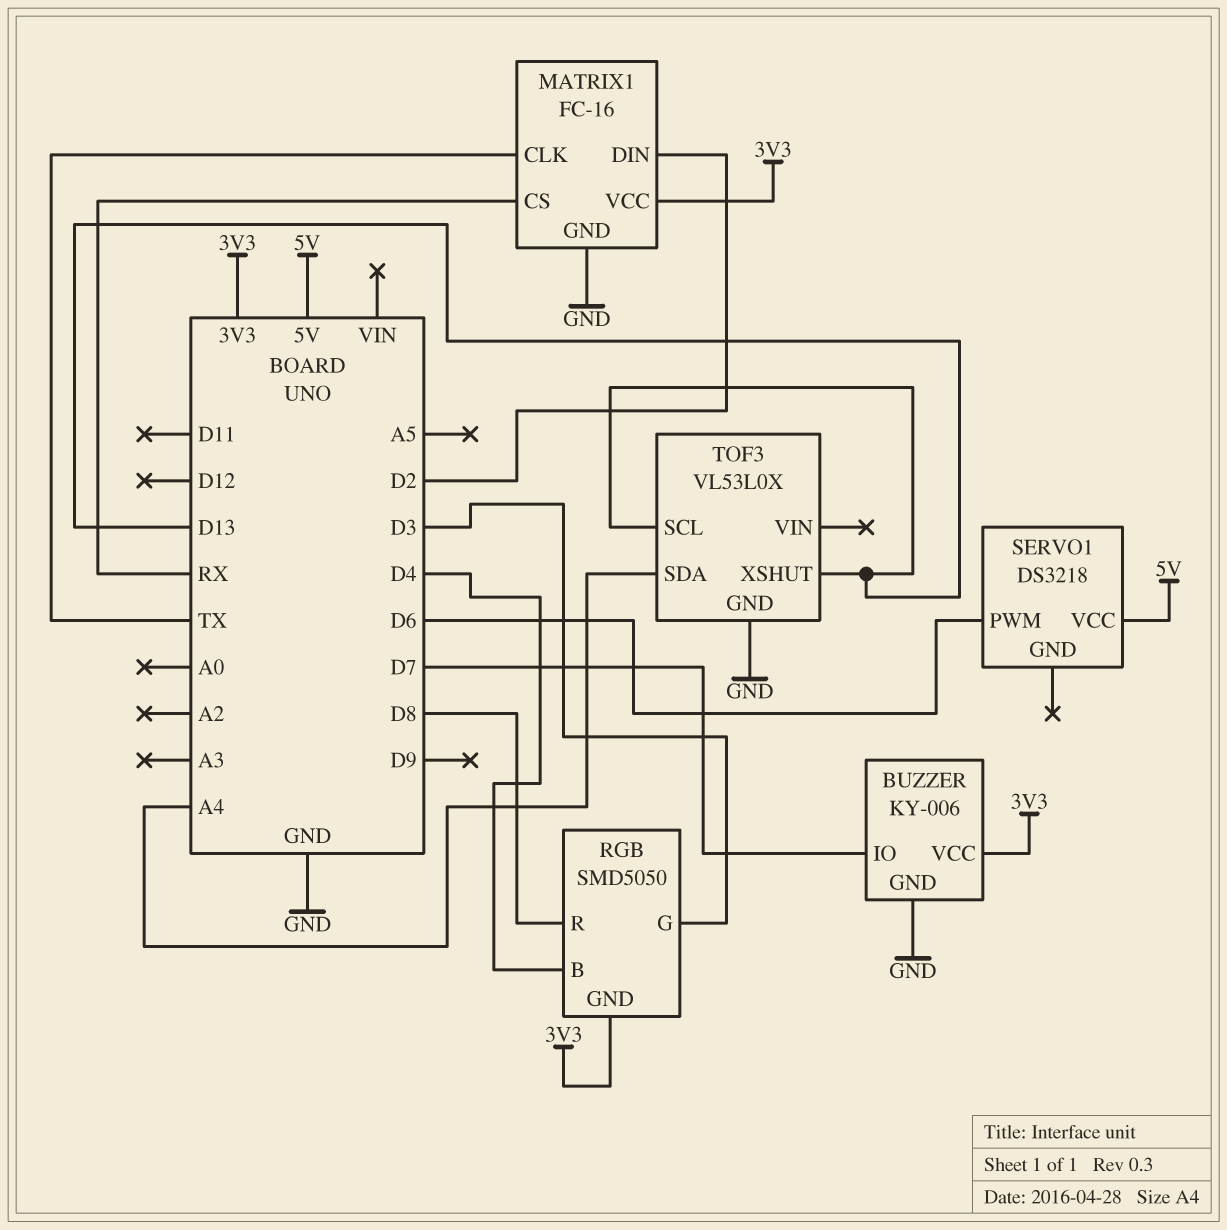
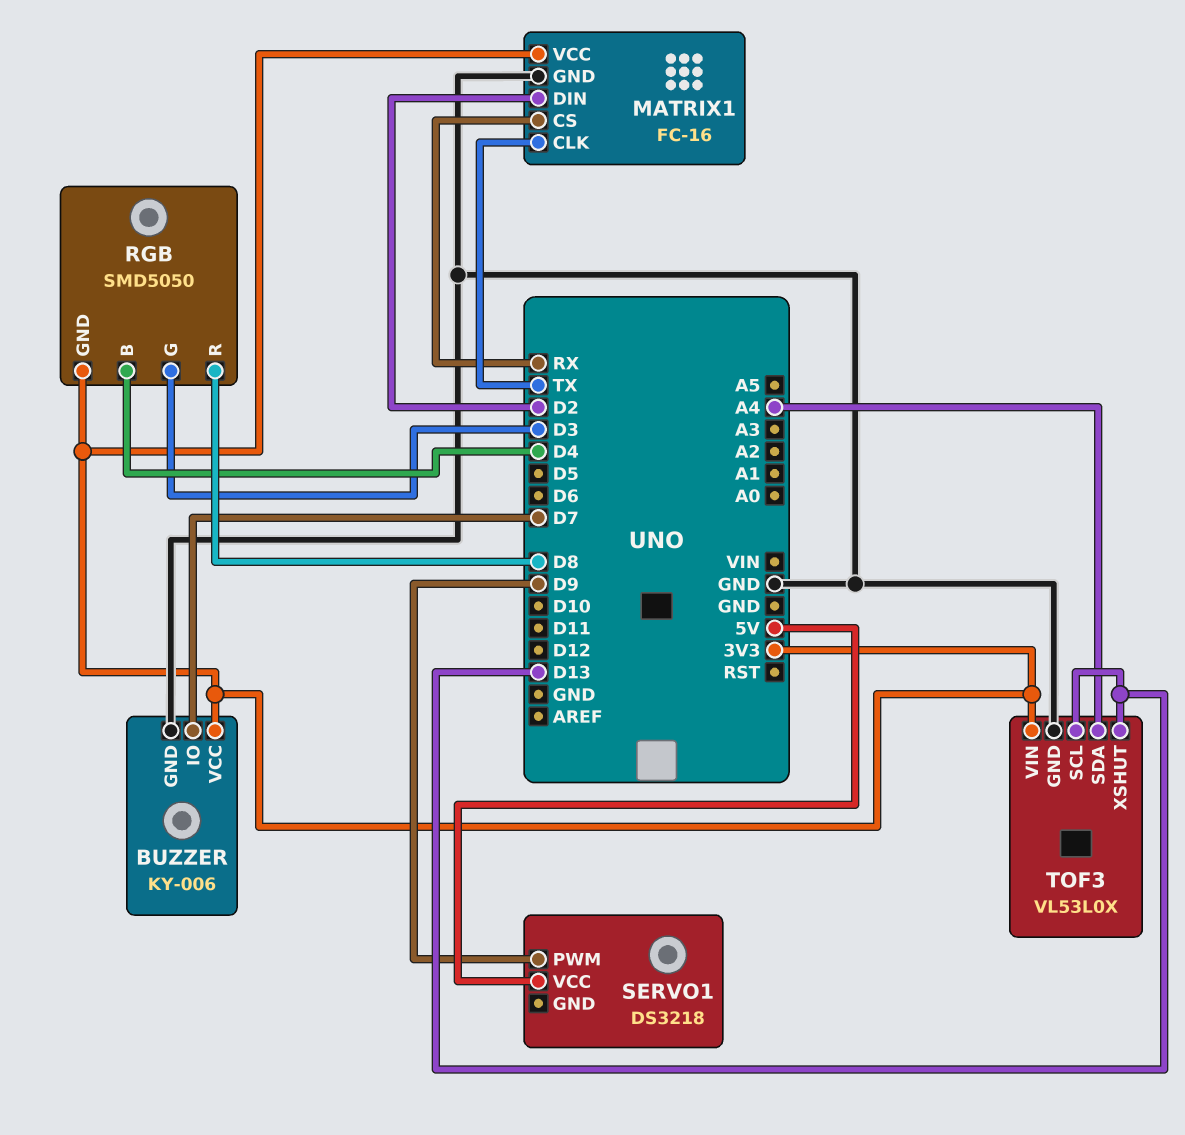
SERVO1 pin PWM: D6 -> D9
TOF3 pin VIN: none -> 3V3

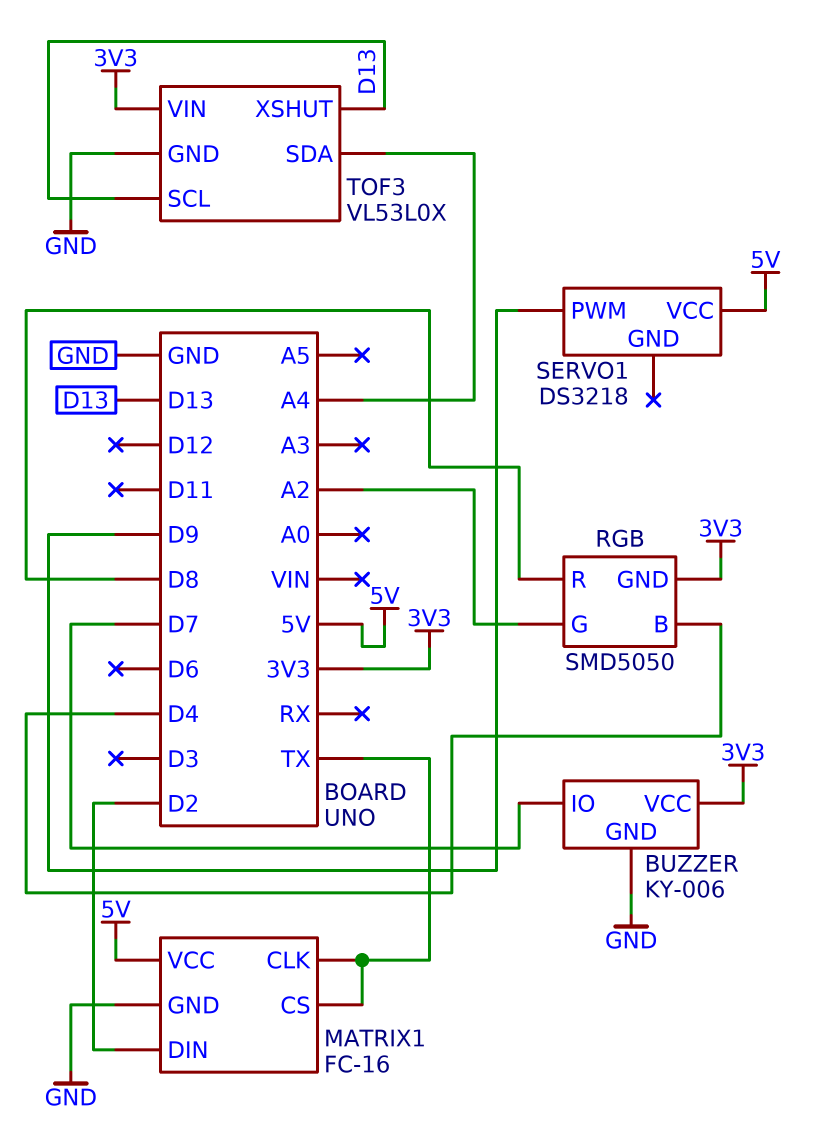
MATRIX1 pin CS: RX -> TX
MATRIX1 pin VCC: 3V3 -> 5V
RGB pin G: D3 -> A2

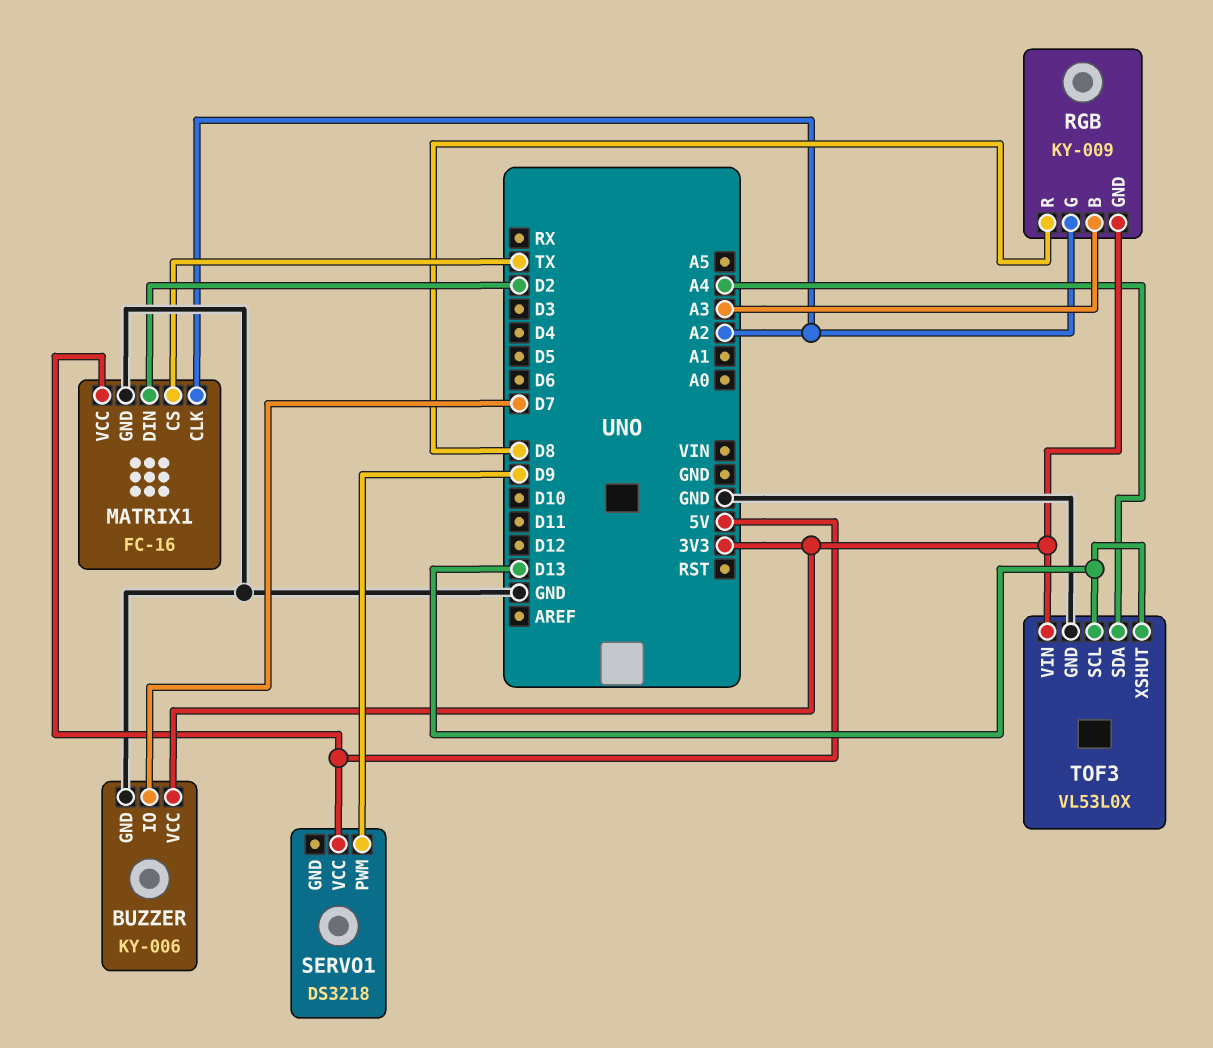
MATRIX1 pin CLK: TX -> A2
RGB: SMD5050 -> KY-009
RGB pin B: D4 -> A3

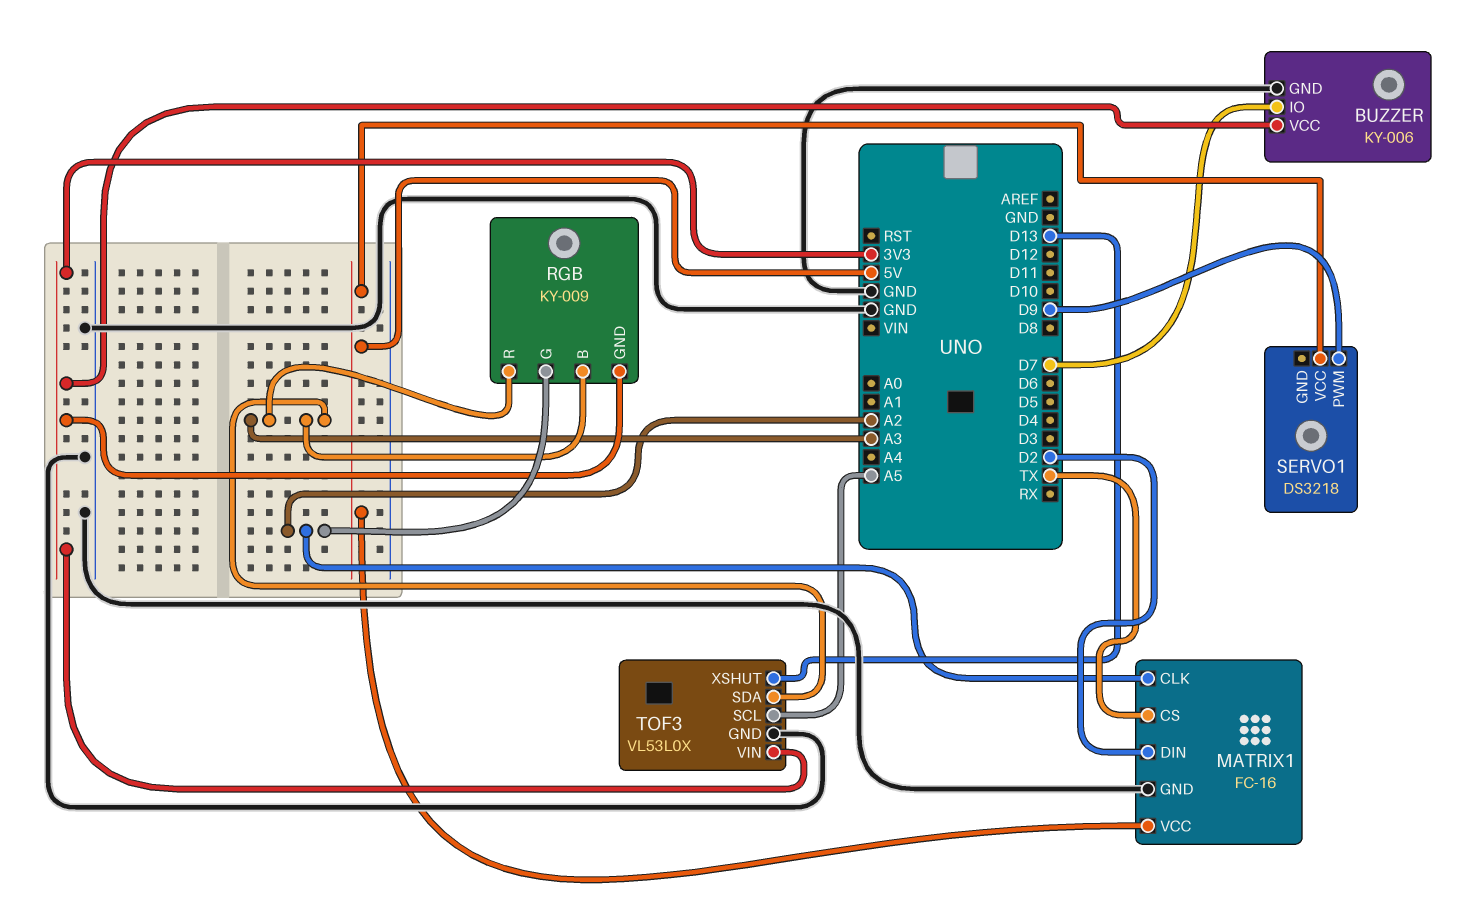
RGB pin R: D8 -> A3
TOF3 pin SCL: D13 -> A5
TOF3 pin SDA: A4 -> A3

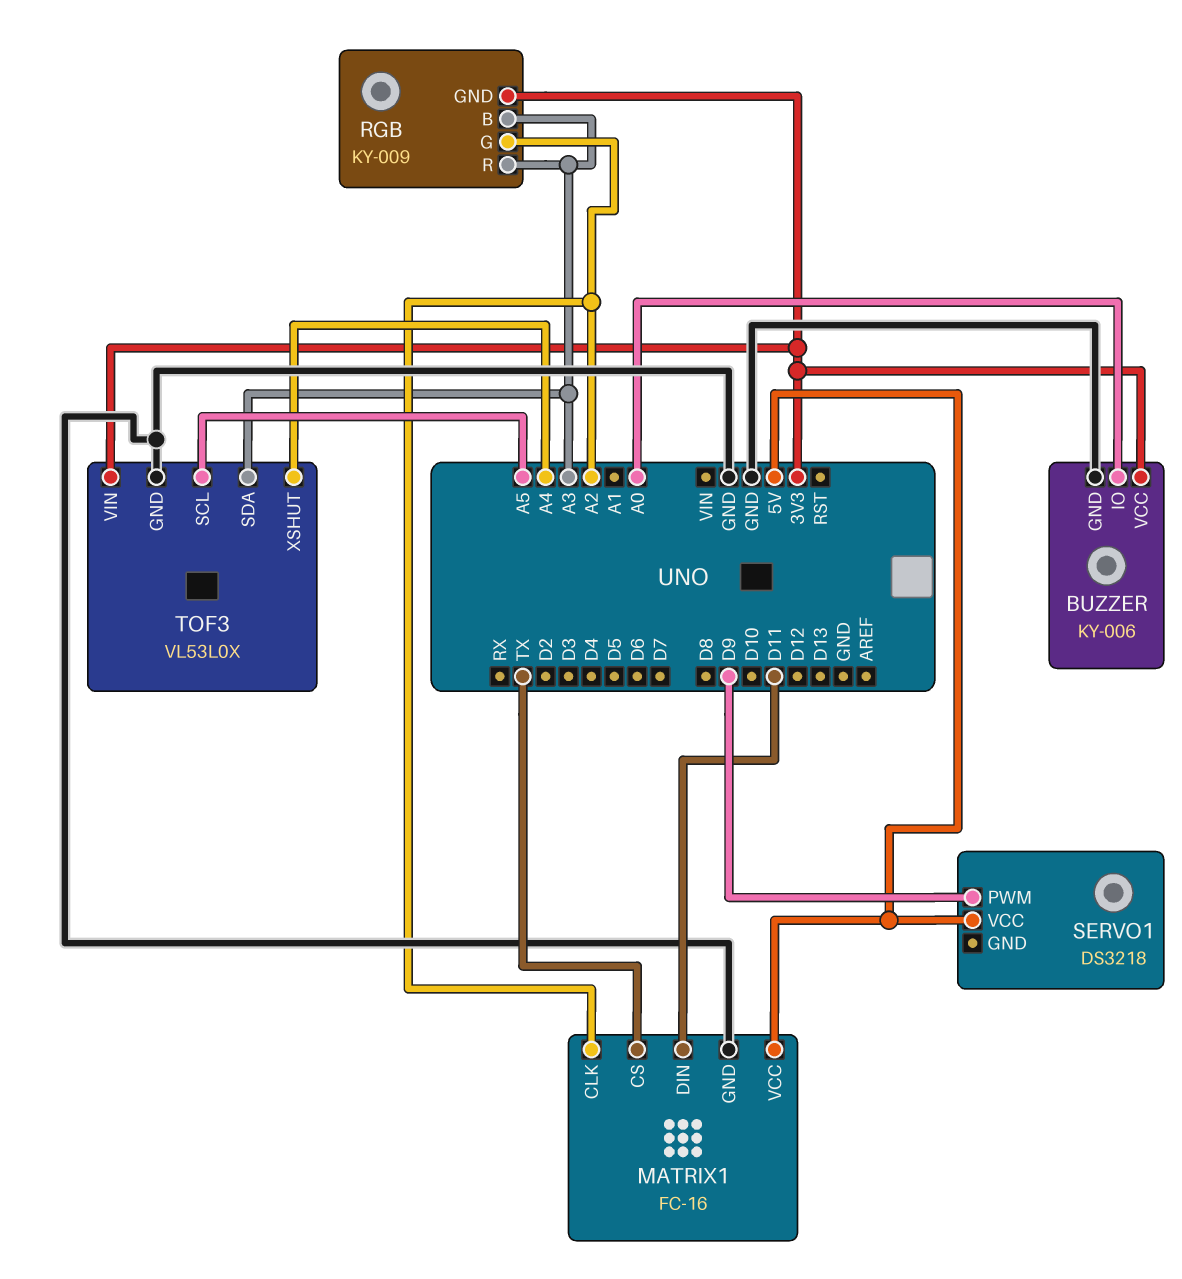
BUZZER pin IO: D7 -> A0
MATRIX1 pin DIN: D2 -> D11
TOF3 pin XSHUT: D13 -> A4

